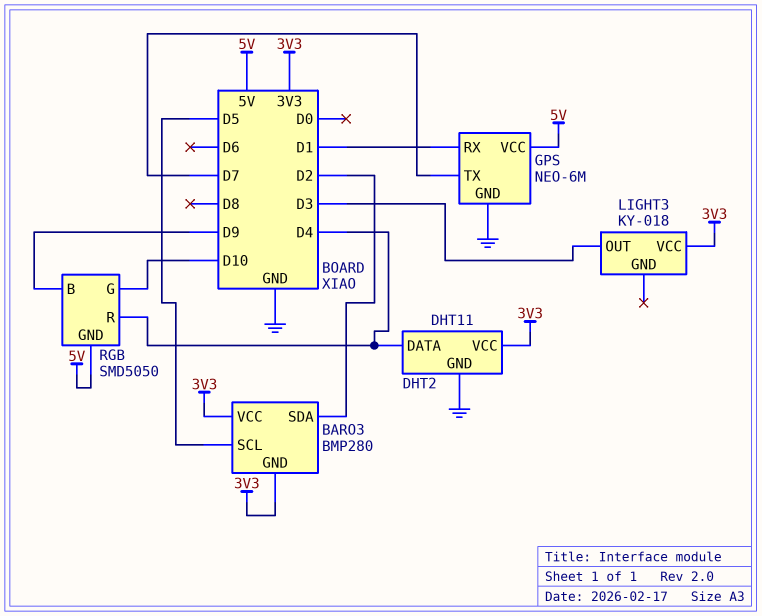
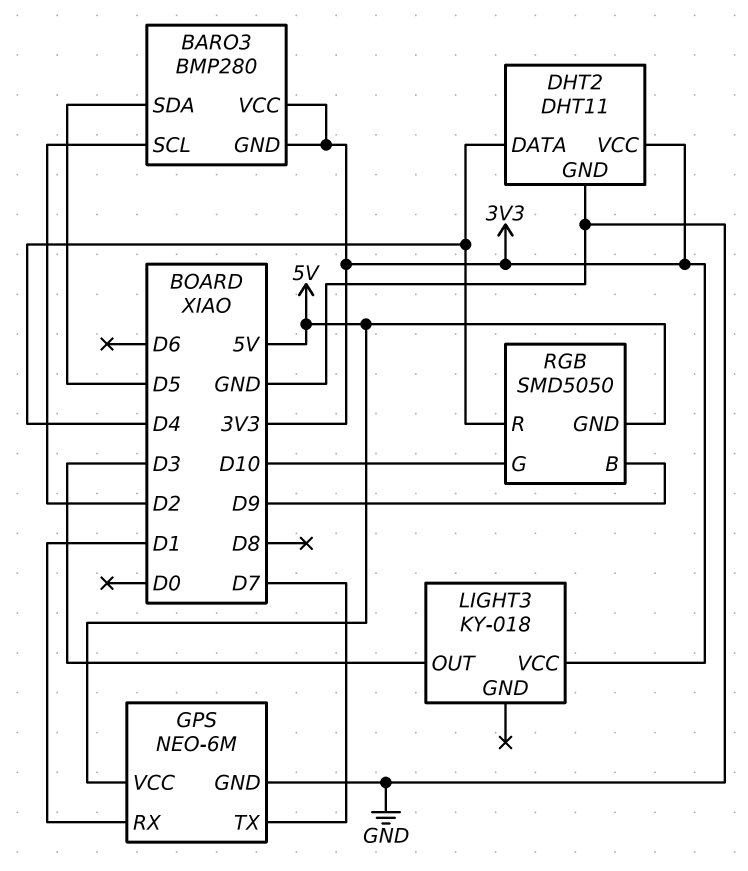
BARO3 pin SCL: D5 -> D2
BARO3 pin SDA: D2 -> D5

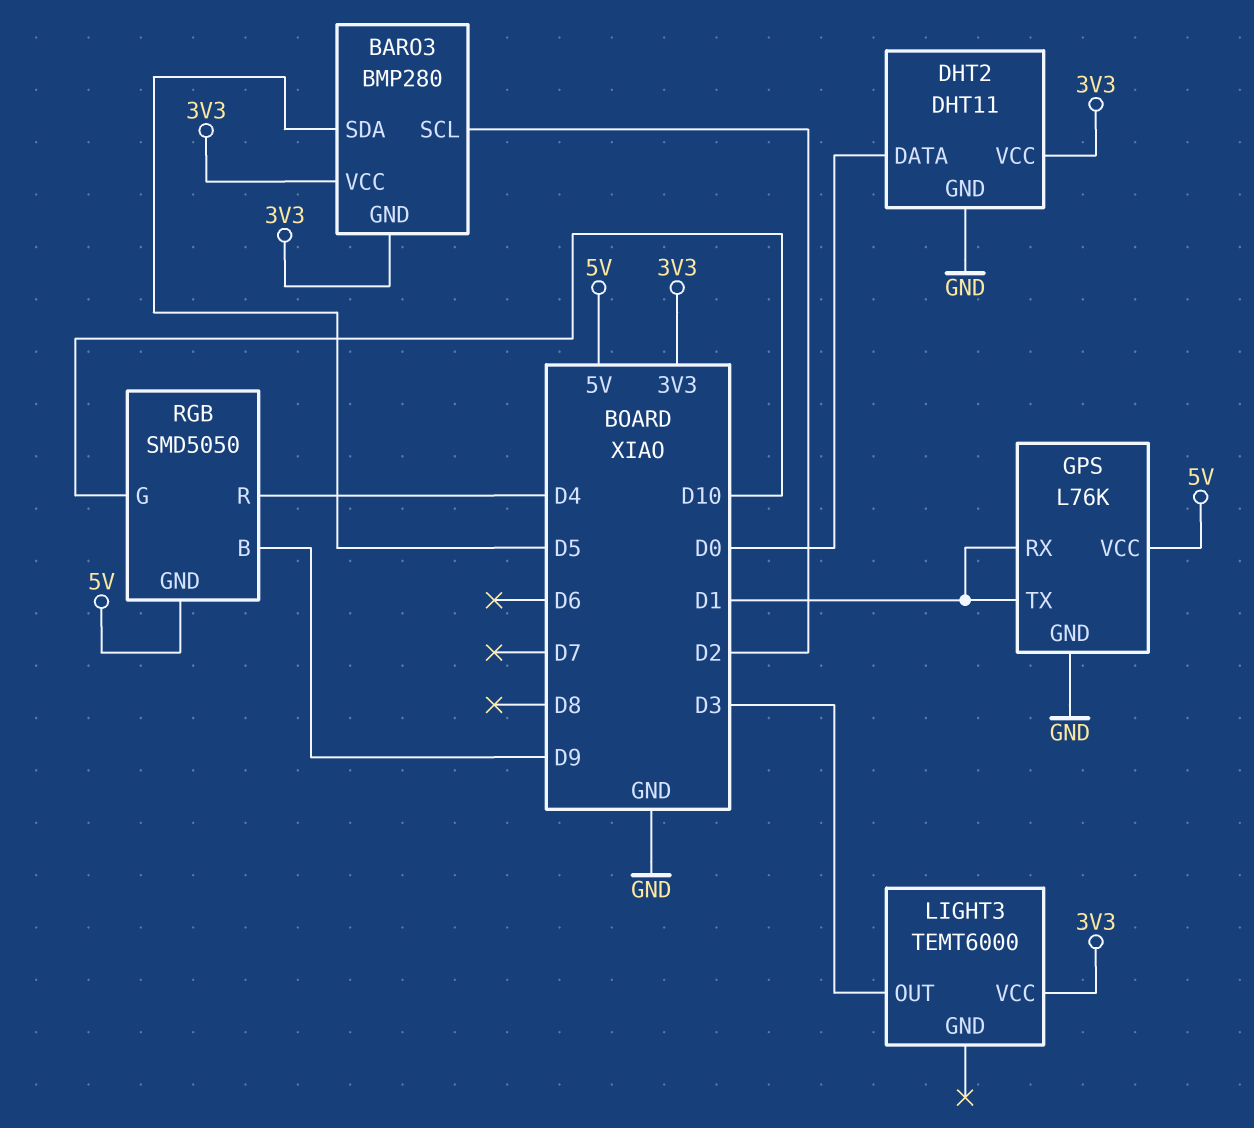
DHT2 pin DATA: D4 -> D0
GPS: NEO-6M -> L76K
GPS pin TX: D7 -> D1
LIGHT3: KY-018 -> TEMT6000

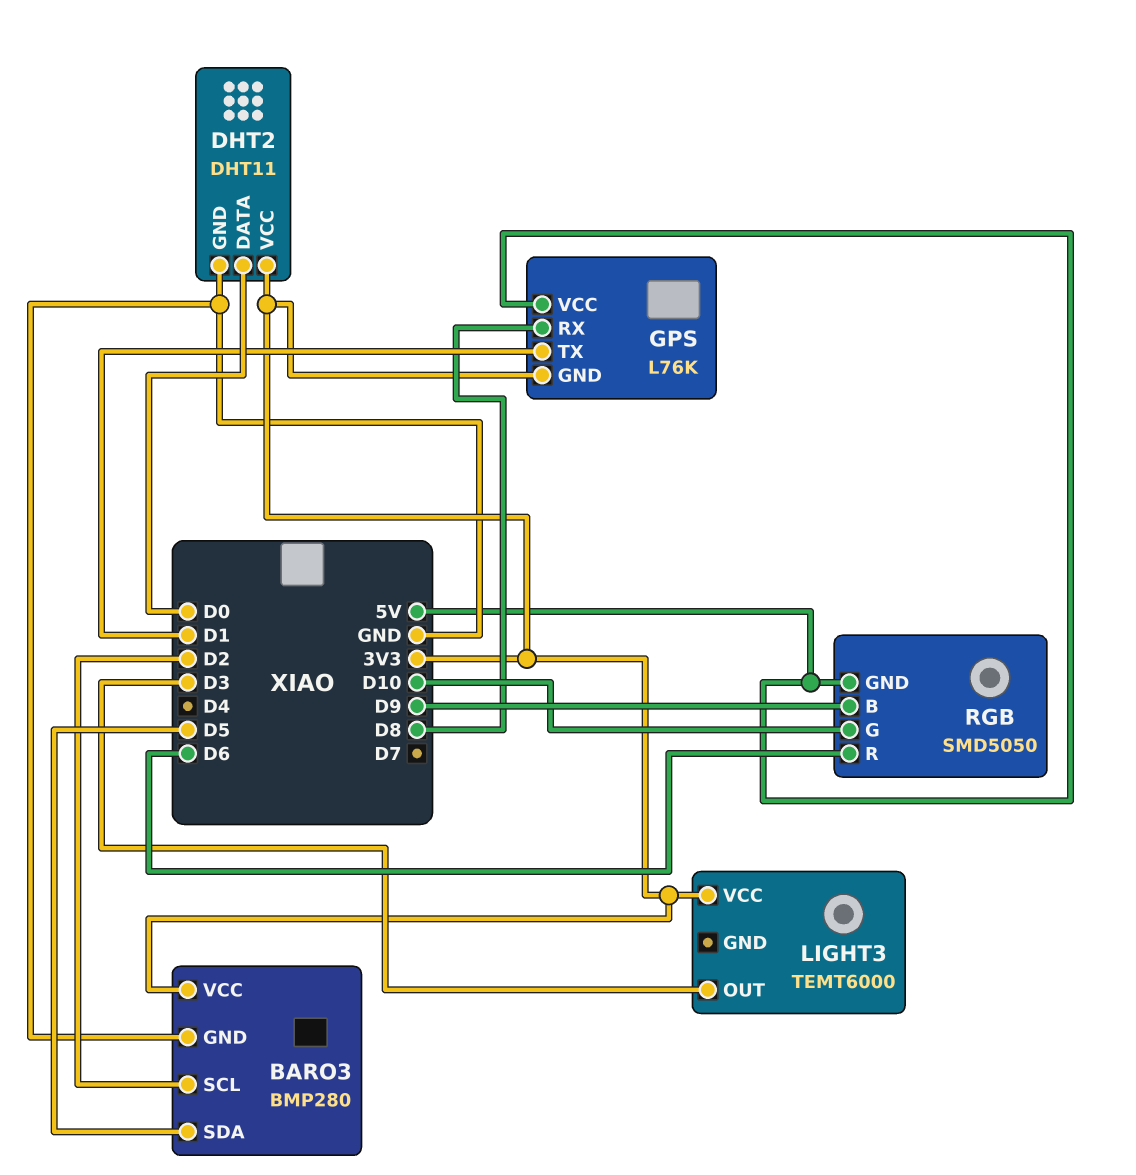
BARO3 pin GND: 3V3 -> GND
GPS pin GND: GND -> 3V3
GPS pin RX: D1 -> D8
RGB pin R: D4 -> D6

